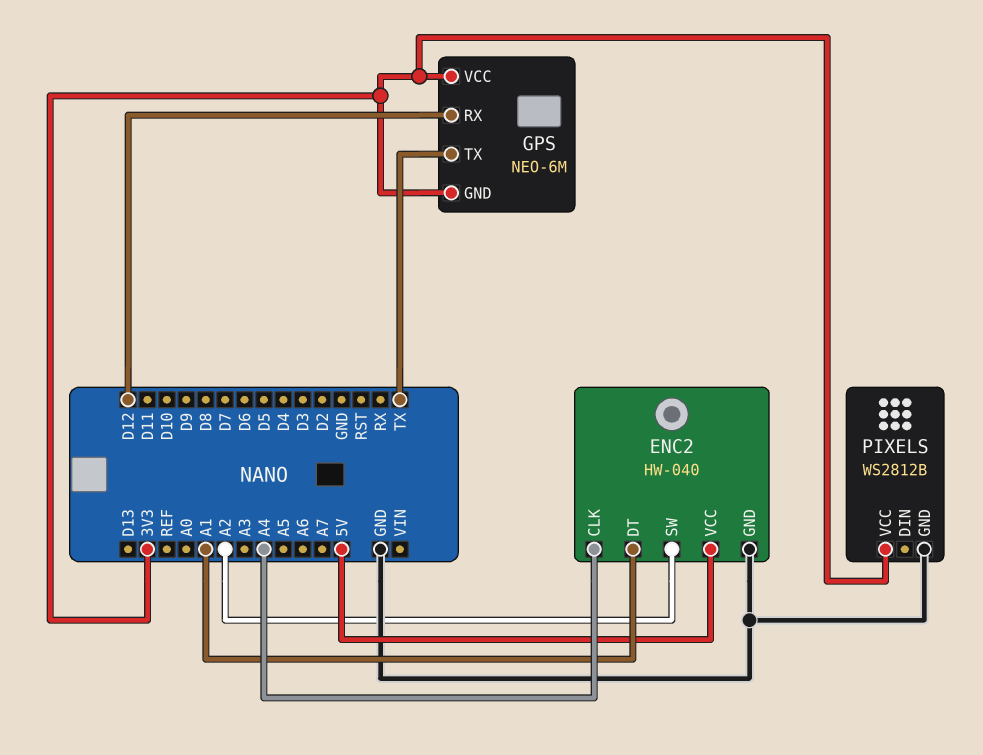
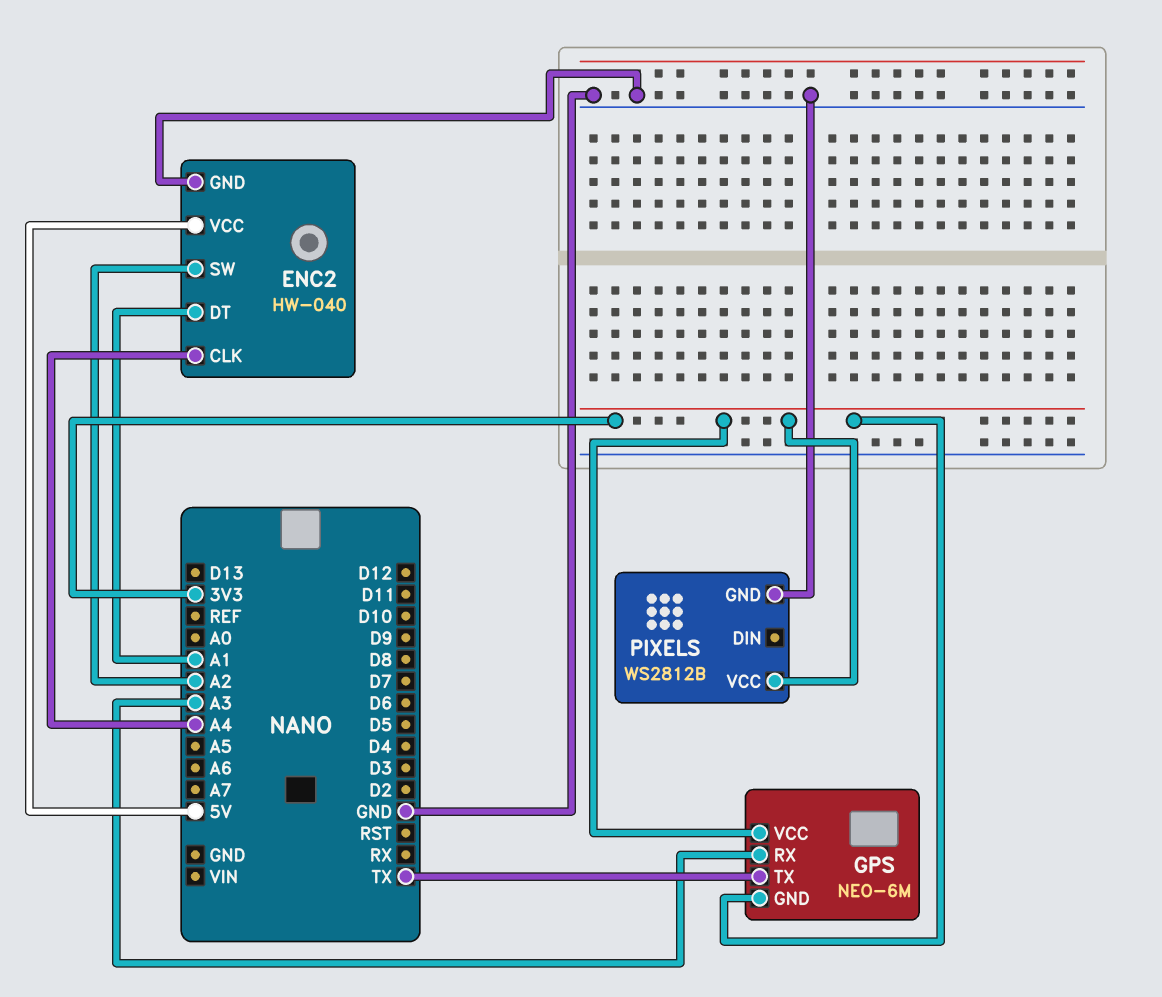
GPS pin RX: D12 -> A3

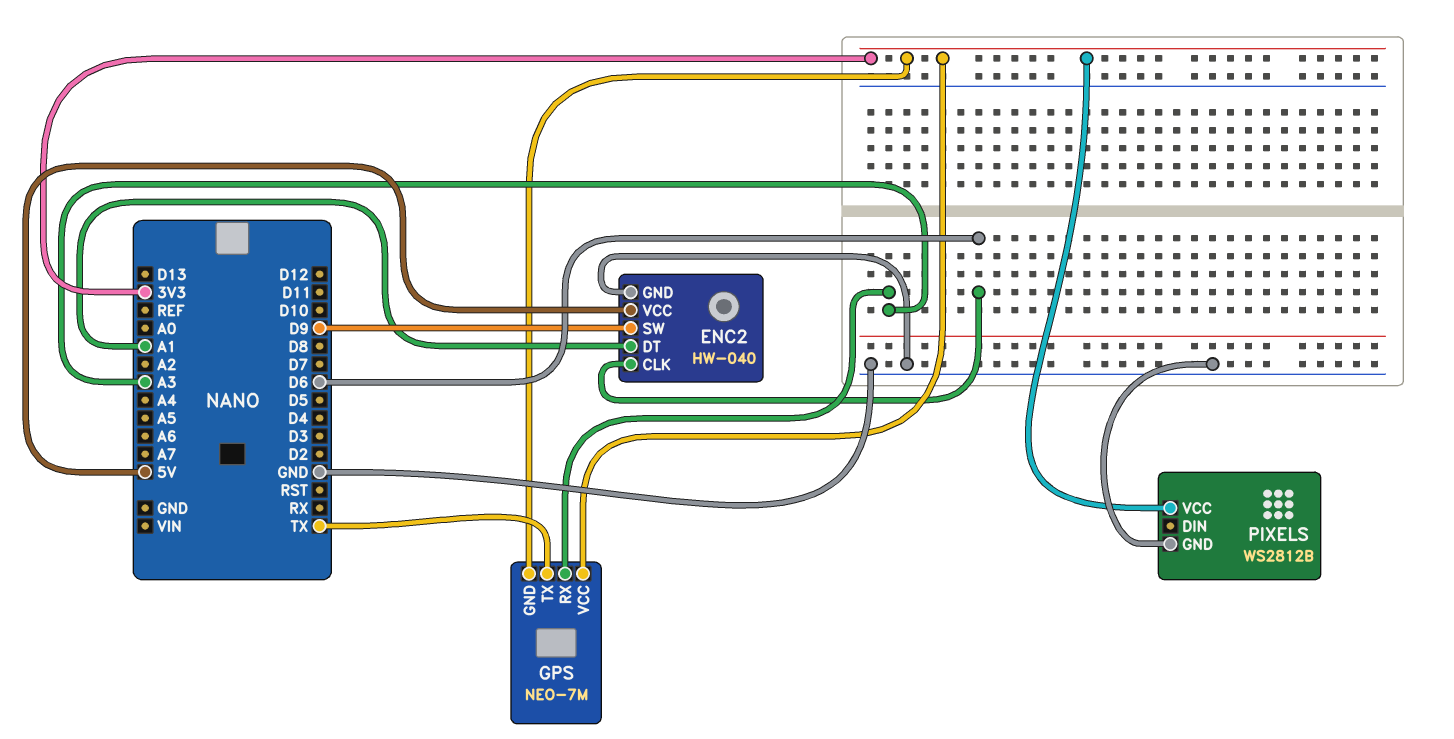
ENC2 pin CLK: A4 -> D6
ENC2 pin SW: A2 -> D9
GPS: NEO-6M -> NEO-7M

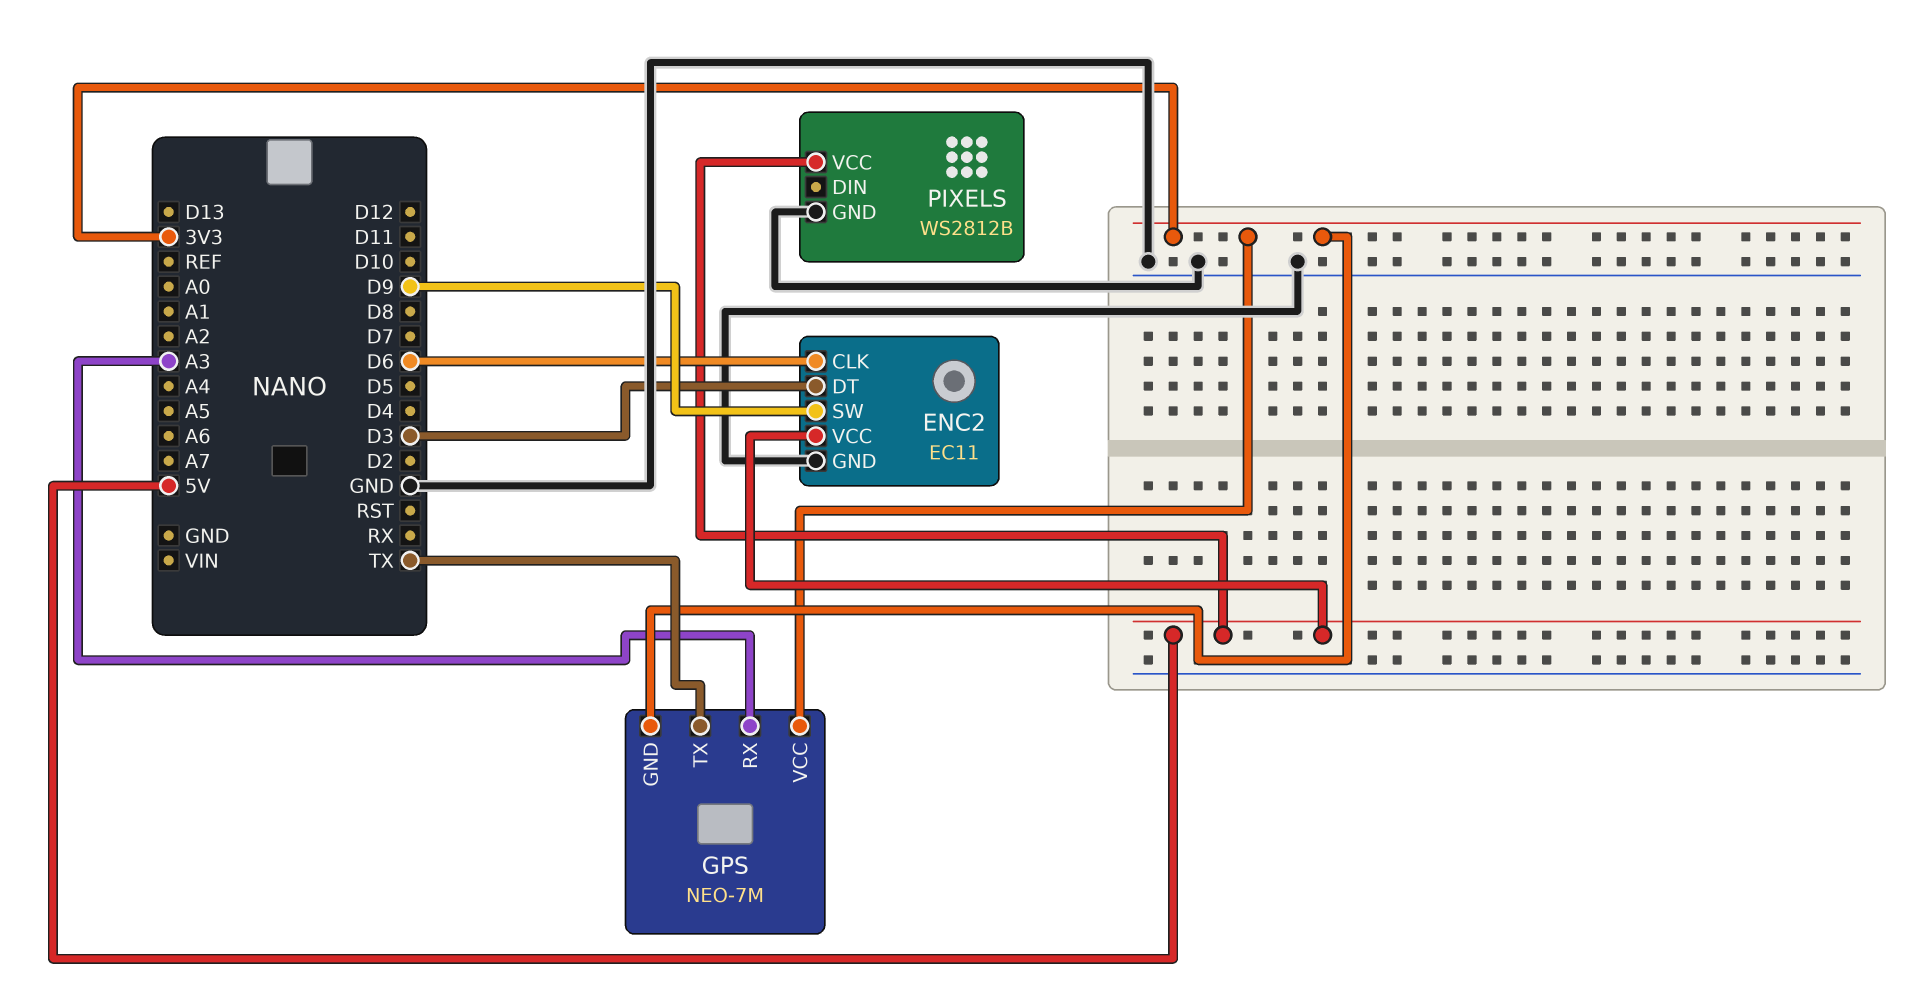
ENC2: HW-040 -> EC11
ENC2 pin DT: A1 -> D3
PIXELS pin VCC: 3V3 -> 5V

